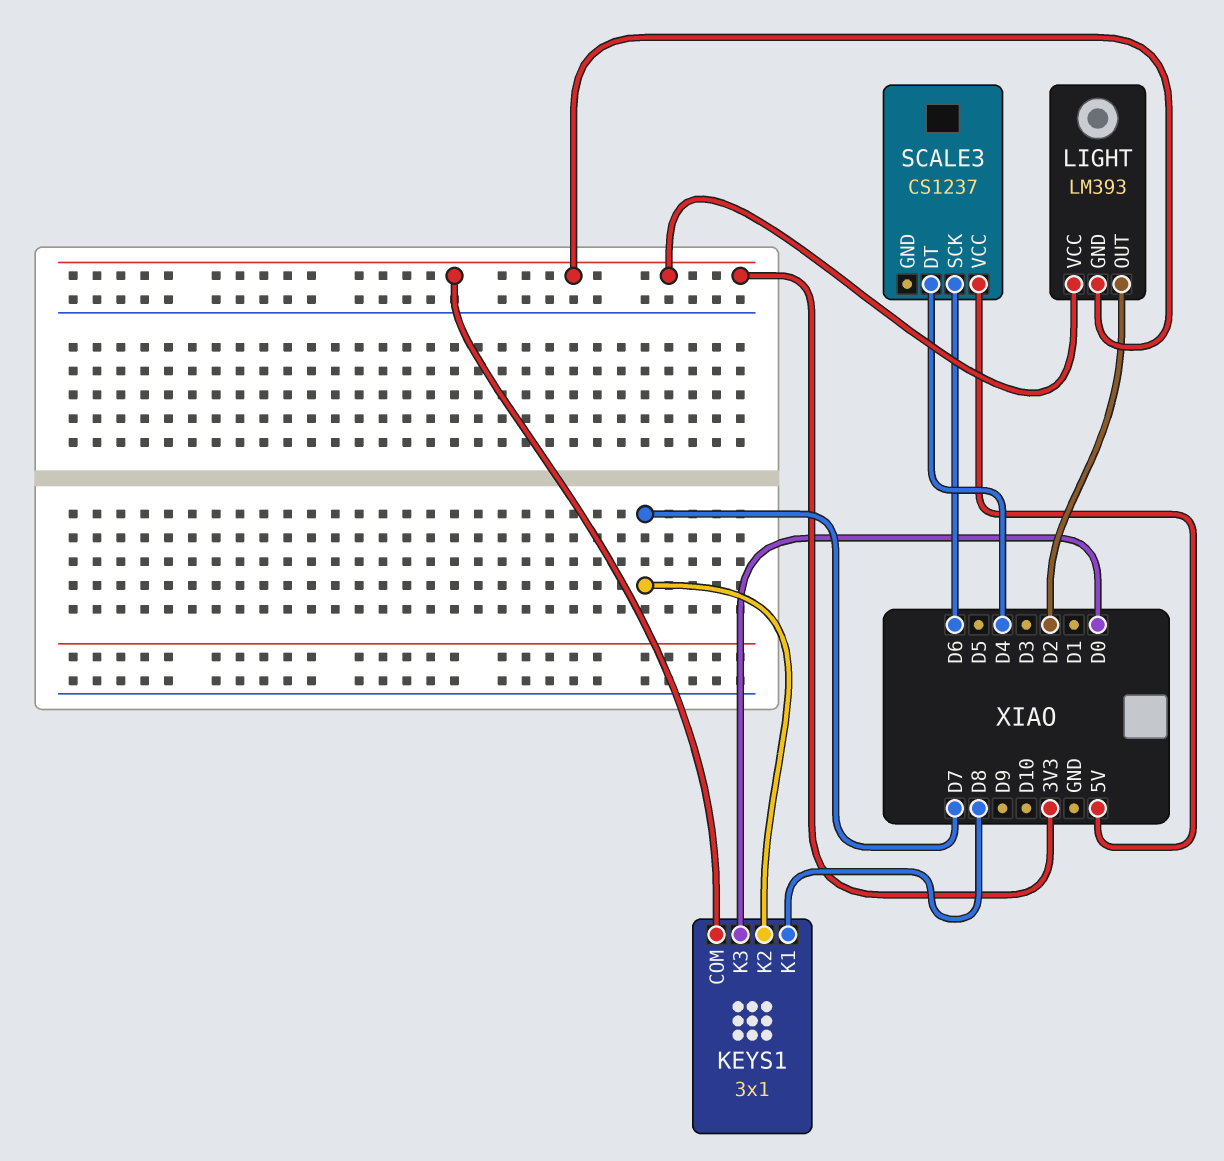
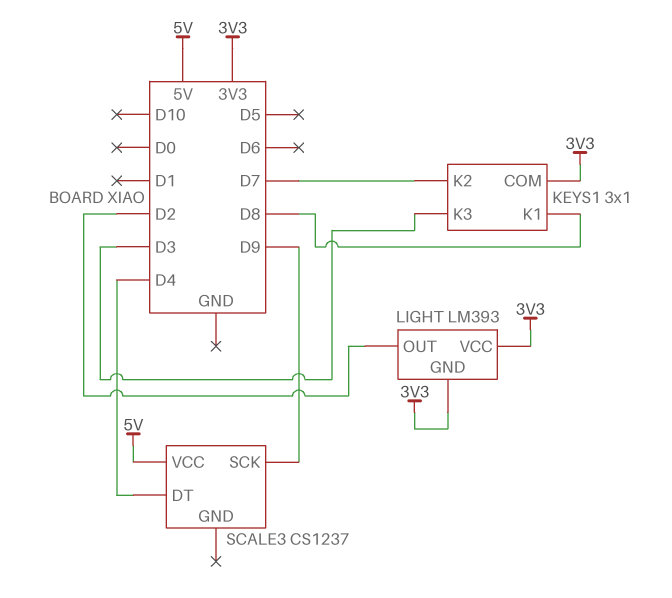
KEYS1 pin K3: D0 -> D3
SCALE3 pin SCK: D6 -> D9

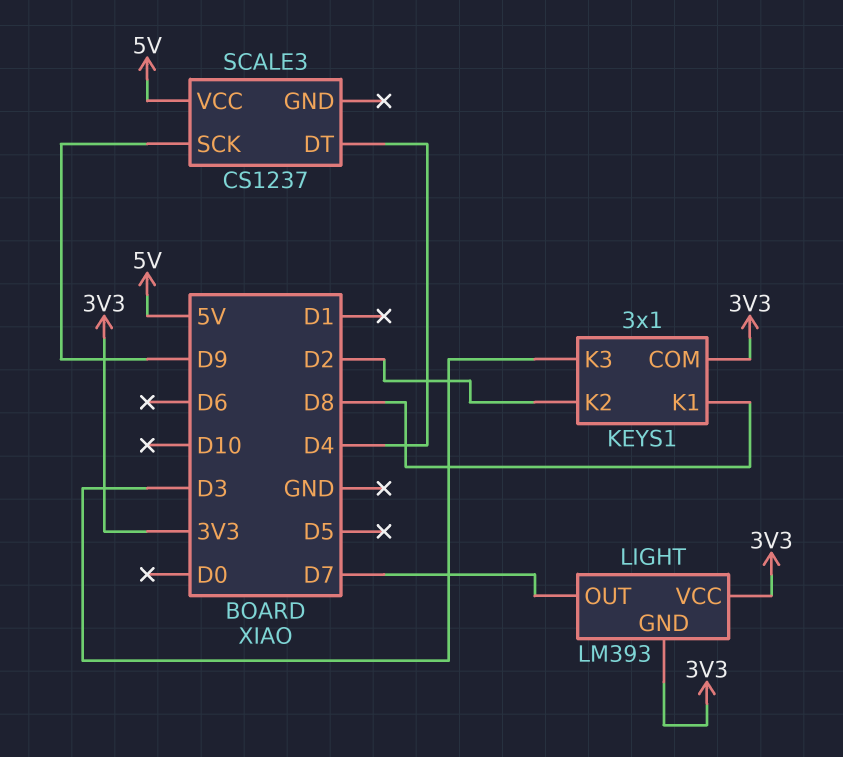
KEYS1 pin K2: D7 -> D2
LIGHT pin OUT: D2 -> D7

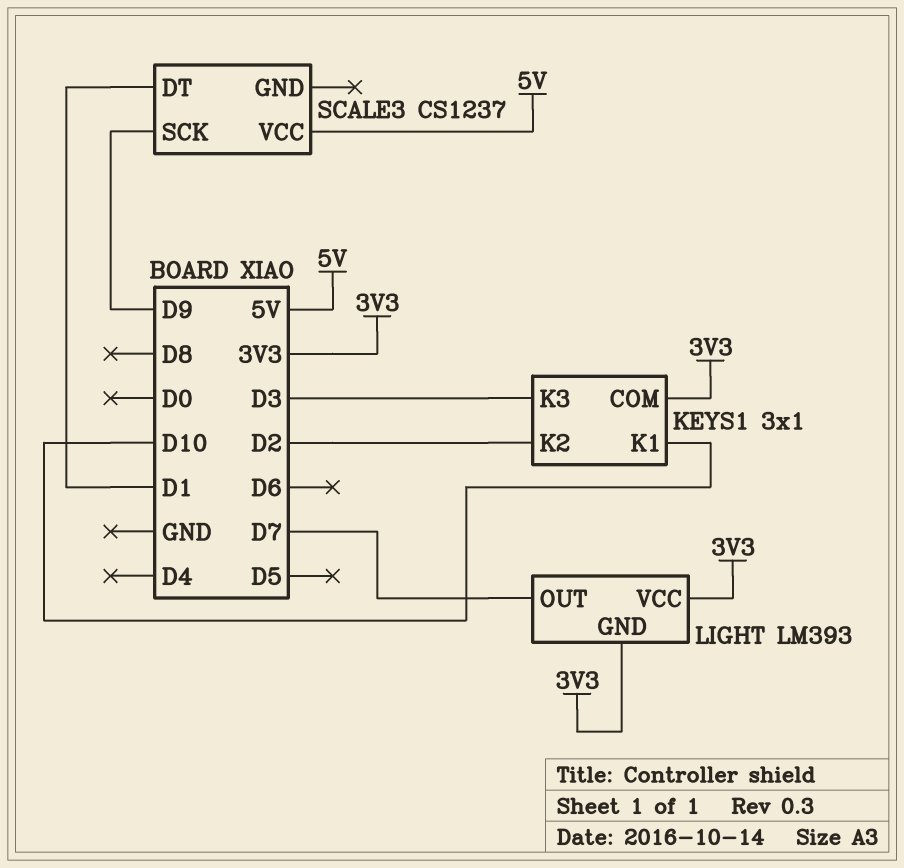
KEYS1 pin K1: D8 -> D10
SCALE3 pin DT: D4 -> D1

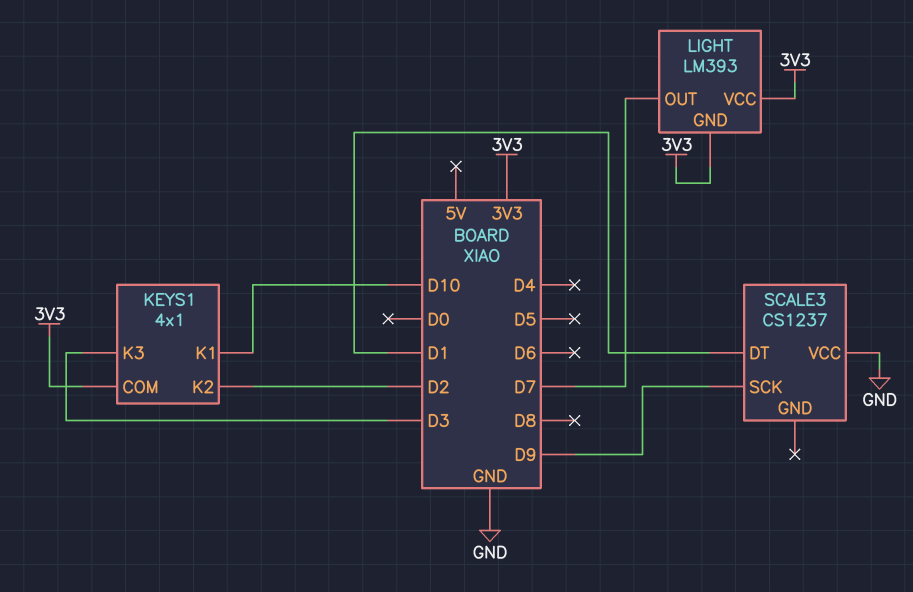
KEYS1: 3x1 -> 4x1
SCALE3 pin VCC: 5V -> GND

